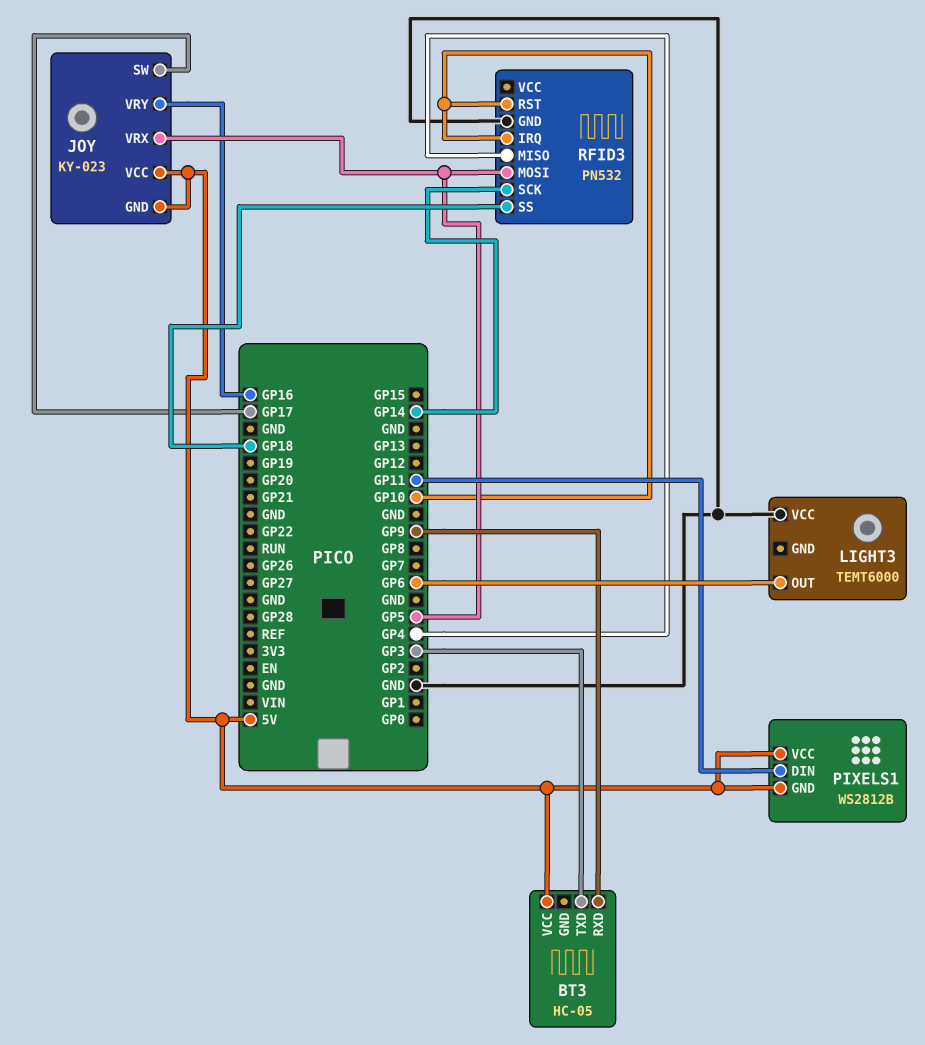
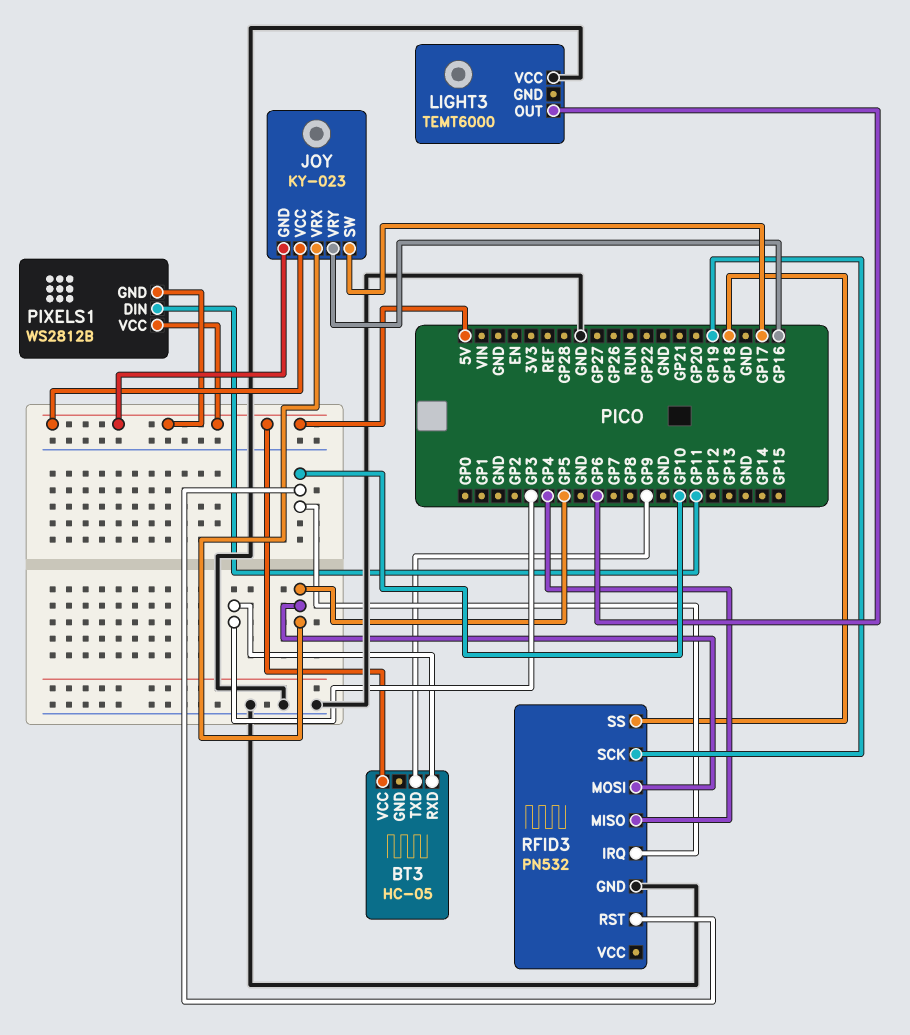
BT3 pin RXD: GP9 -> GP3
BT3 pin TXD: GP3 -> GP9
RFID3 pin SCK: GP14 -> GP19

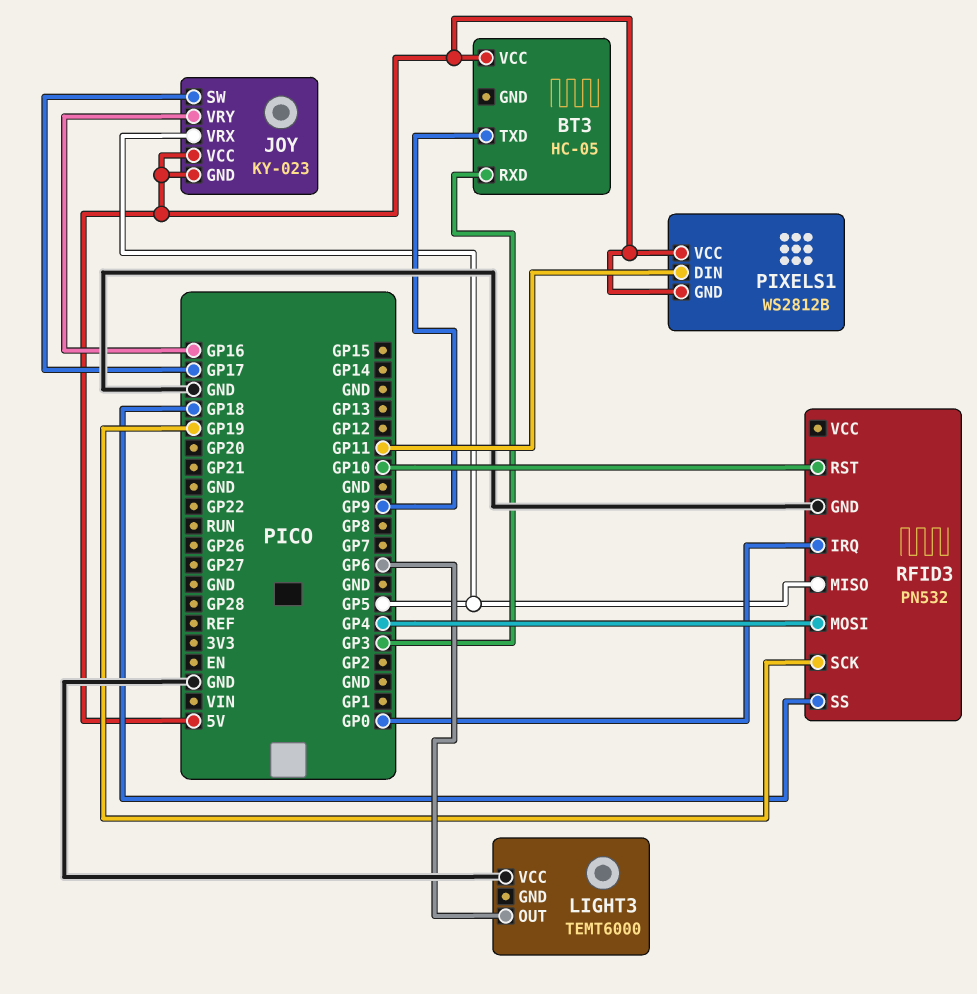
RFID3 pin IRQ: GP10 -> GP0
RFID3 pin MISO: GP4 -> GP5
RFID3 pin MOSI: GP5 -> GP4

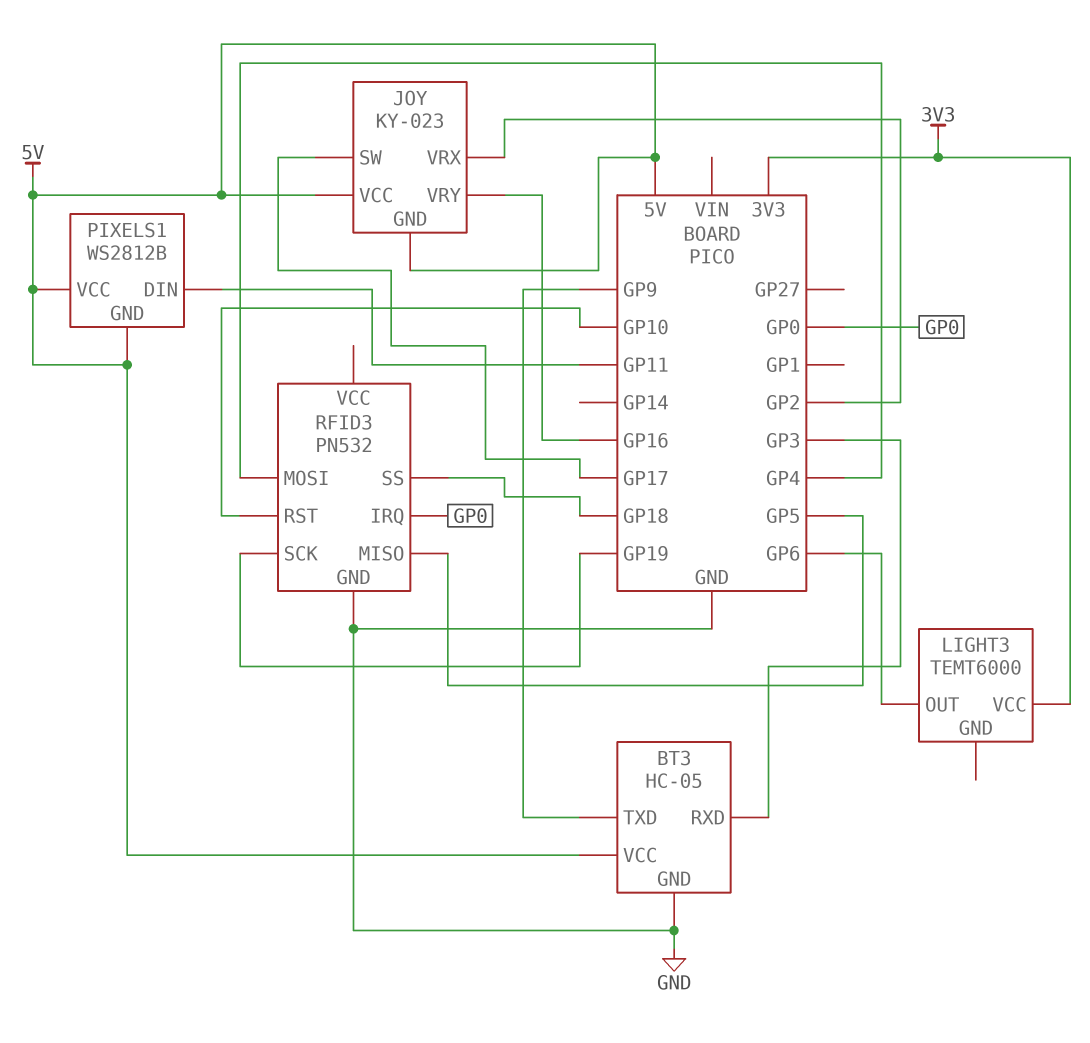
BT3 pin GND: none -> GND
JOY pin VRX: GP5 -> GP2
LIGHT3 pin VCC: GND -> 3V3

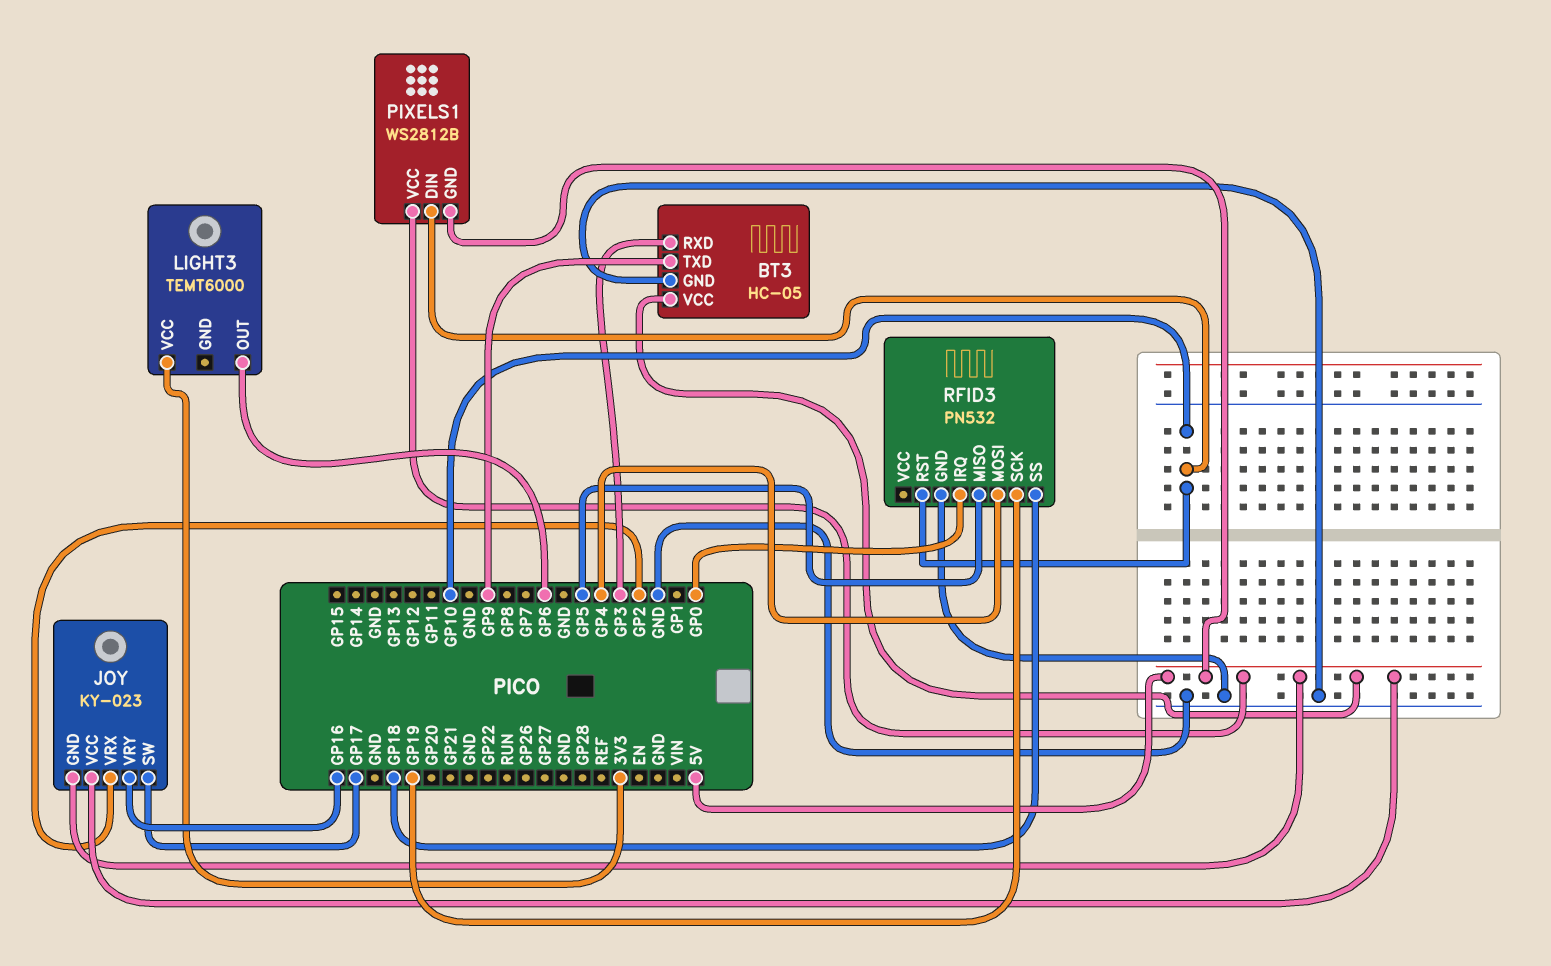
PIXELS1 pin DIN: GP11 -> GP10

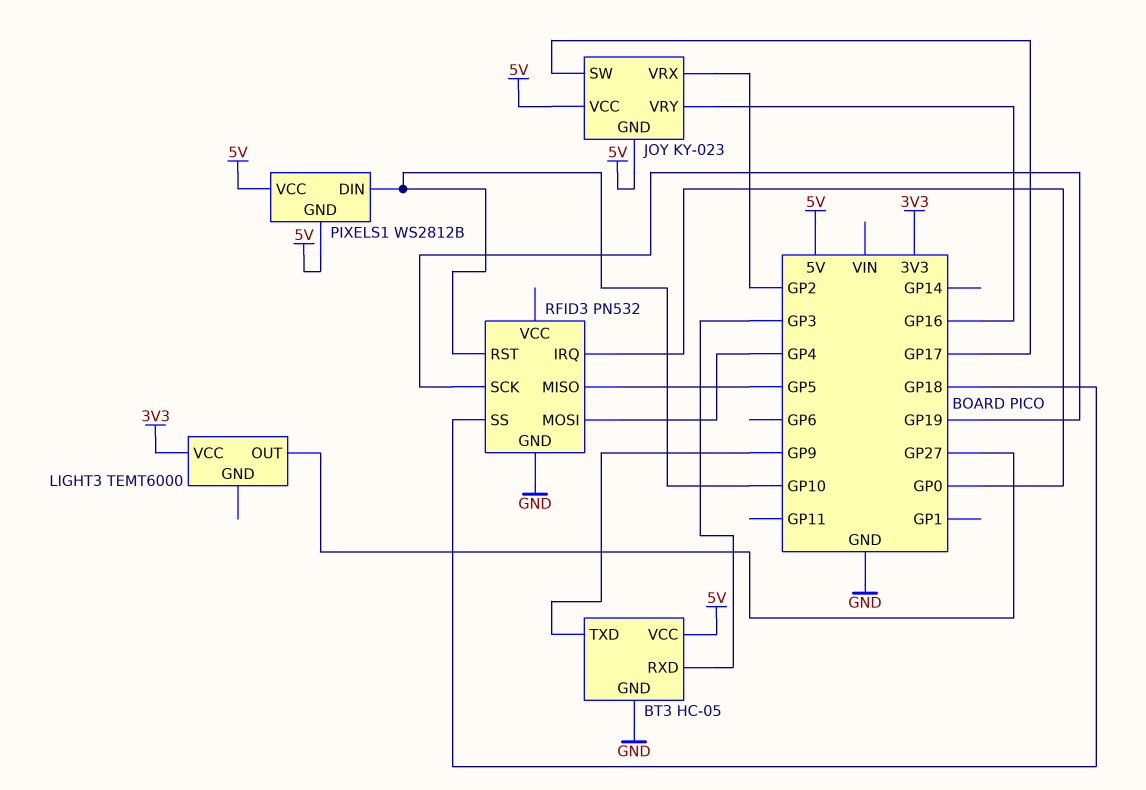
LIGHT3 pin OUT: GP6 -> GP27

